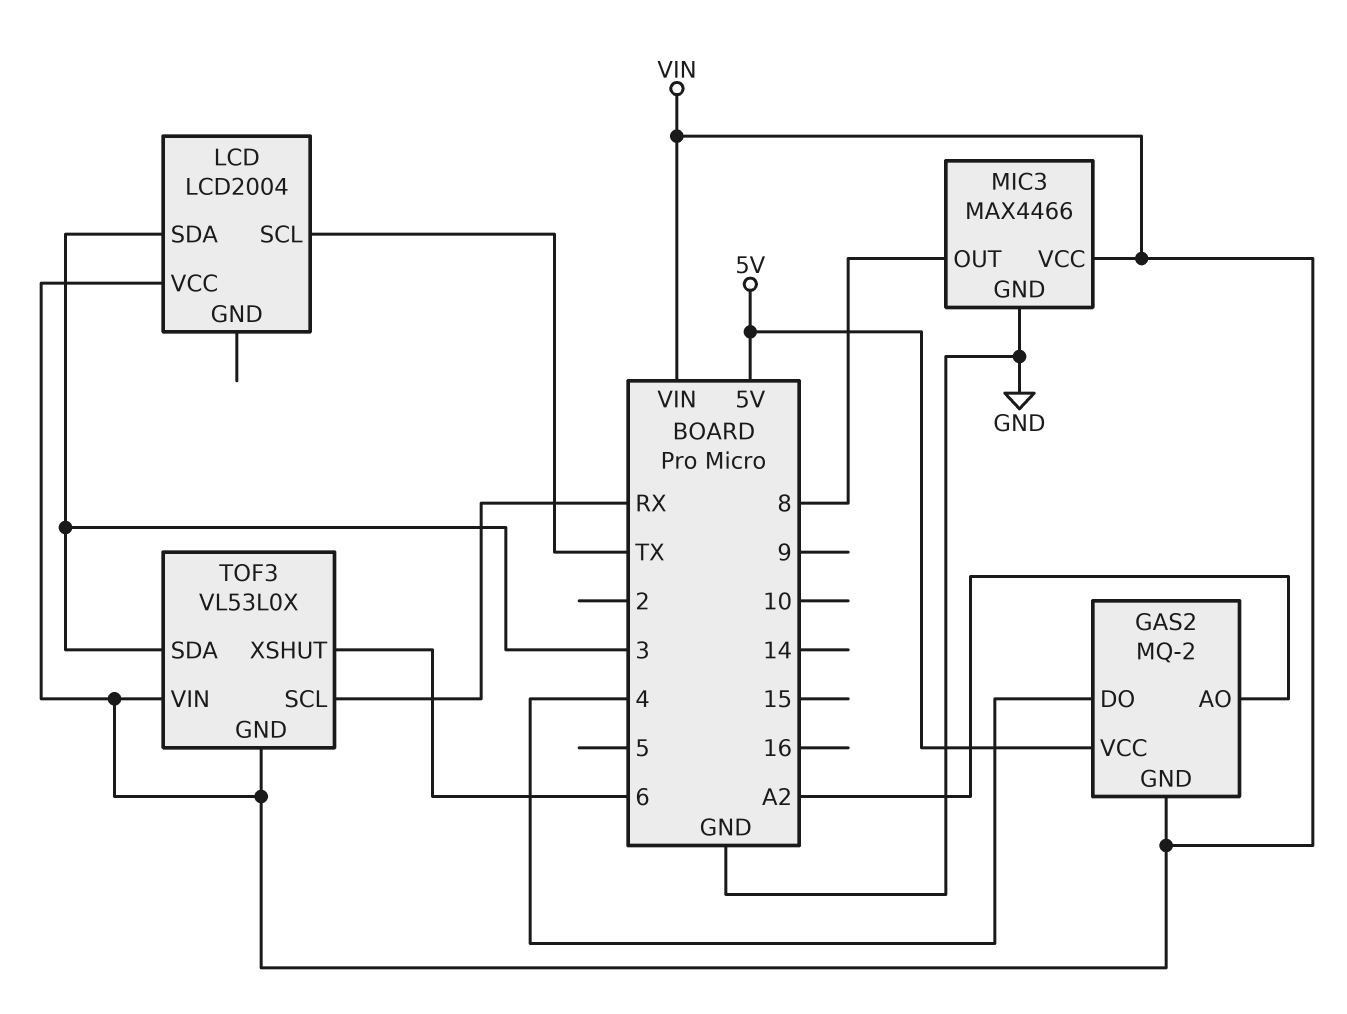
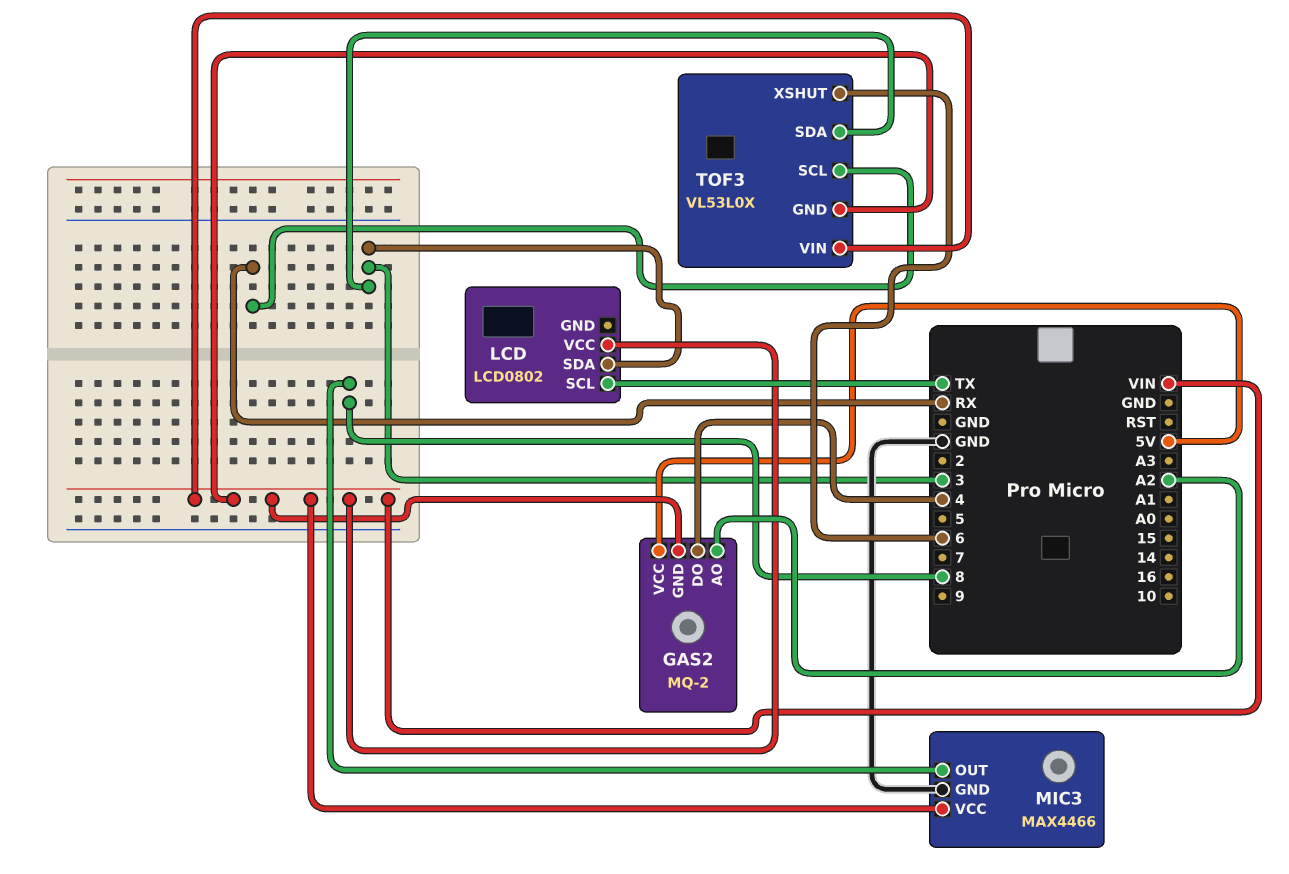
LCD: LCD2004 -> LCD0802

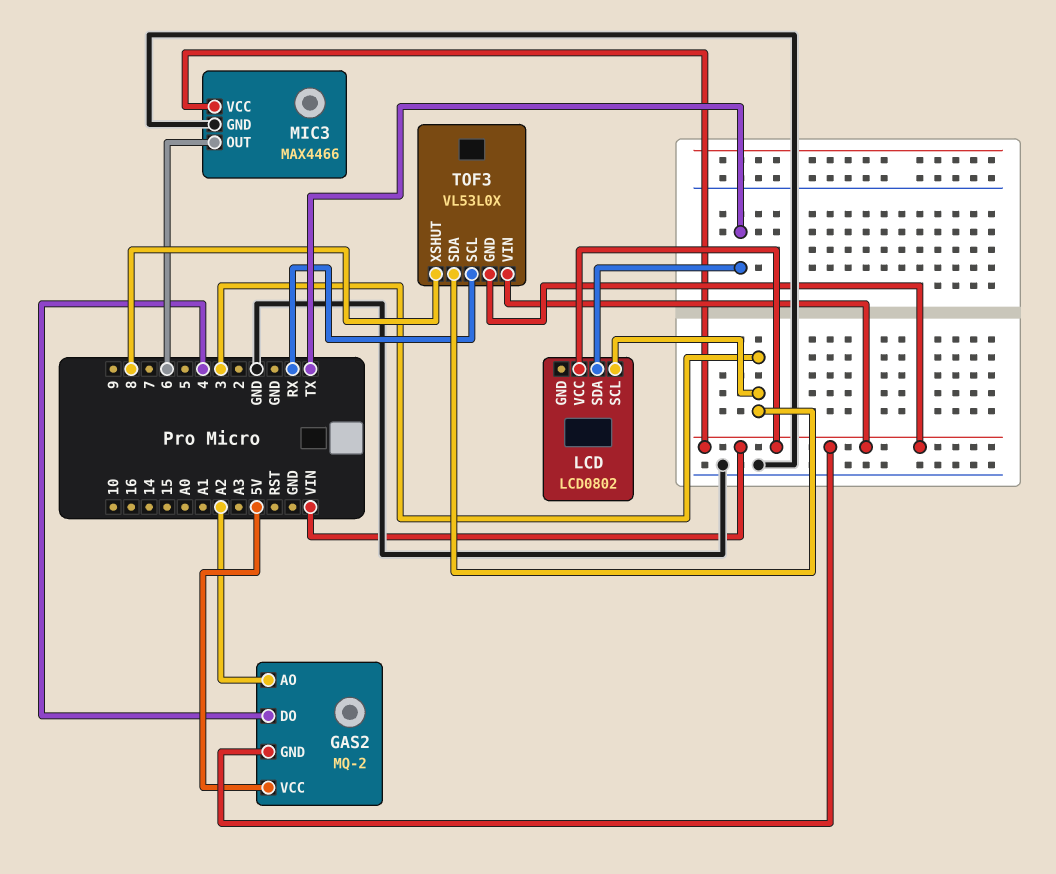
LCD pin SCL: TX -> 3
LCD pin SDA: 3 -> TX
MIC3 pin OUT: 8 -> 6
TOF3 pin XSHUT: 6 -> 8

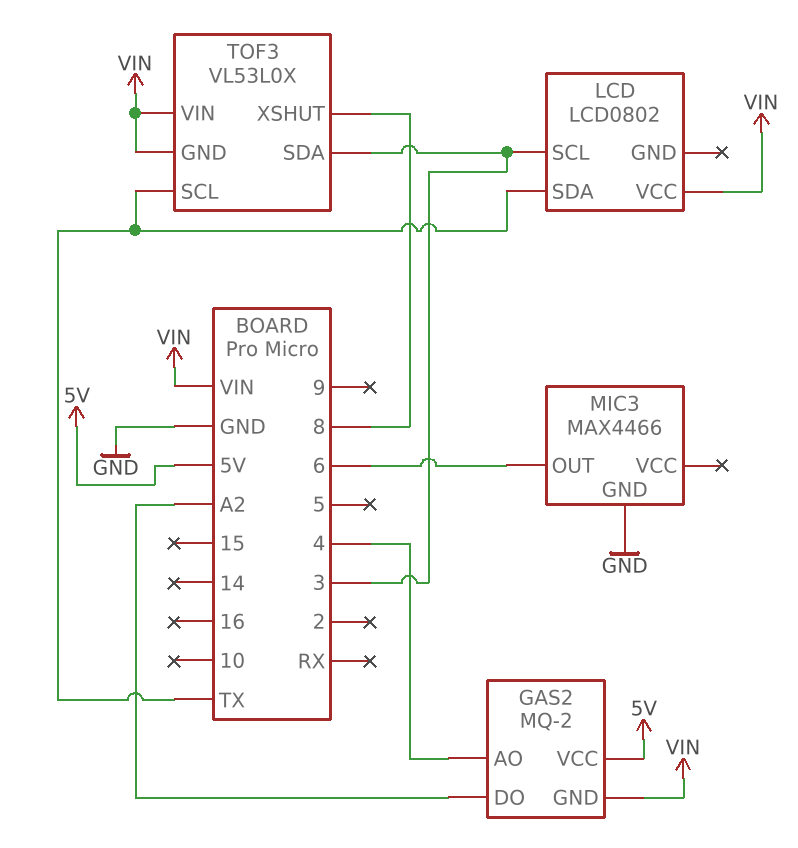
GAS2 pin AO: A2 -> 4
GAS2 pin DO: 4 -> A2
MIC3 pin VCC: VIN -> none
TOF3 pin SCL: RX -> TX

